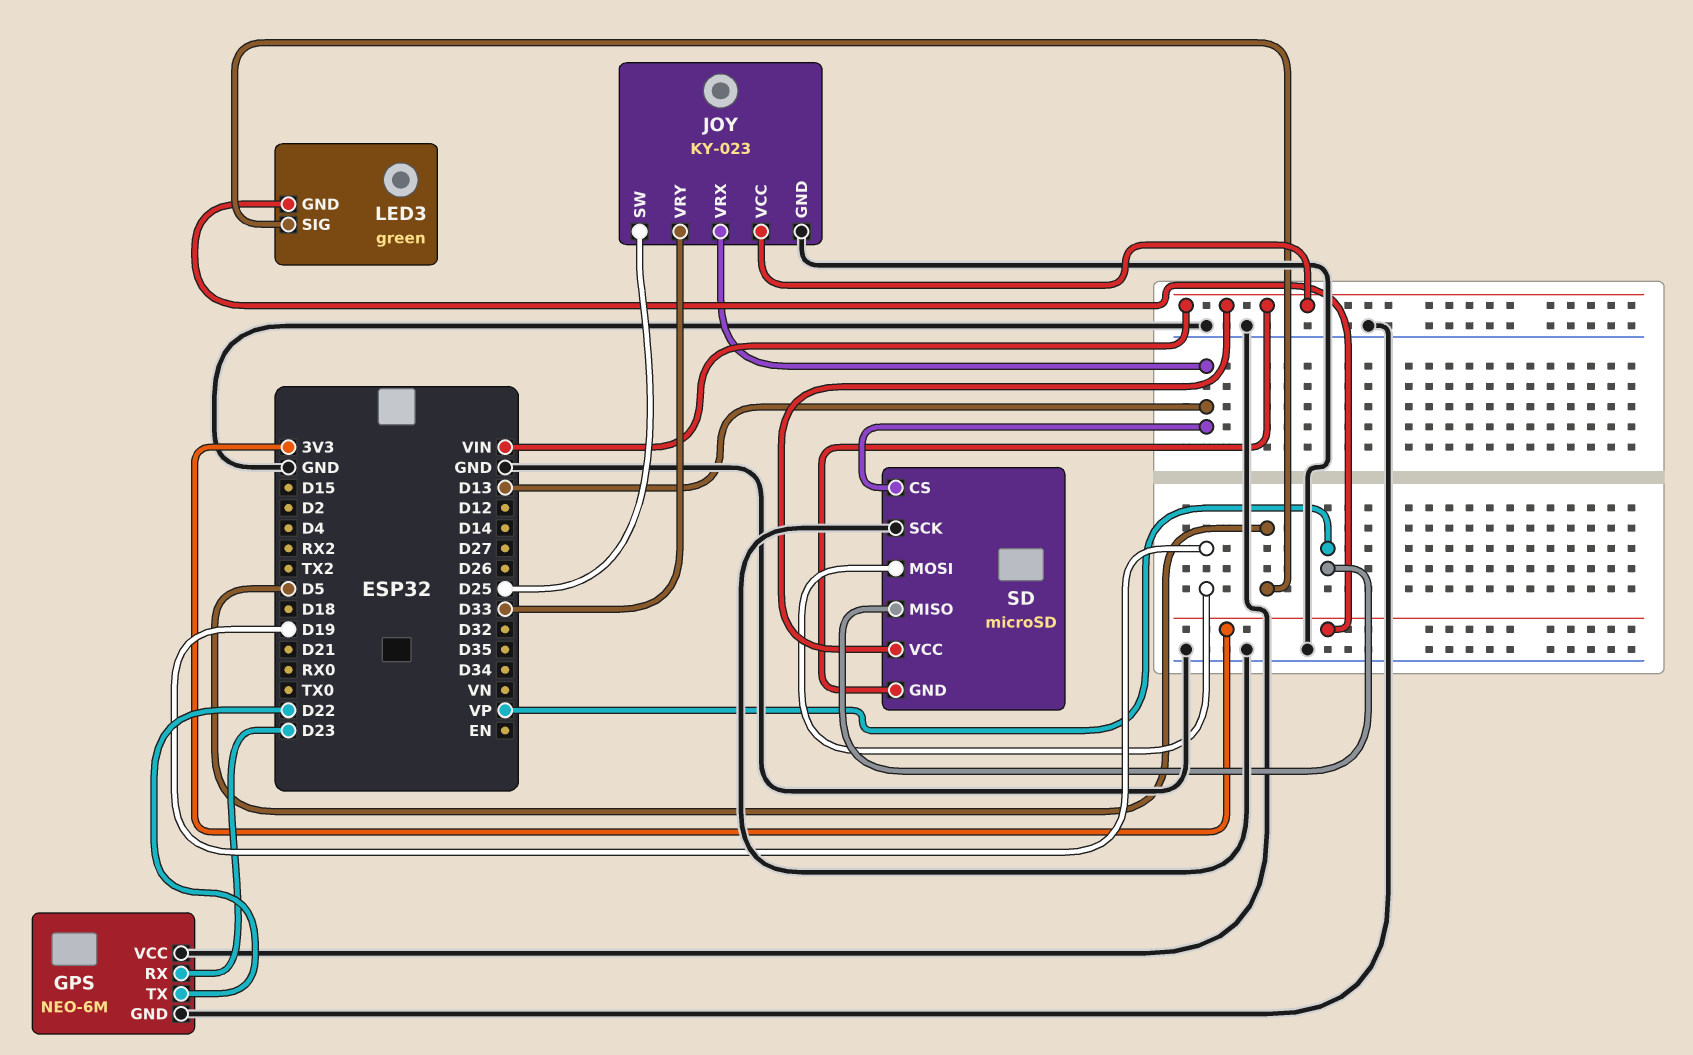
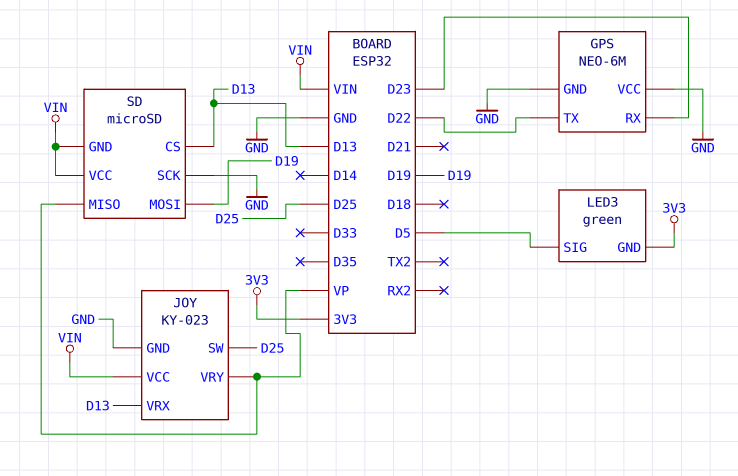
JOY pin VRY: D33 -> VP

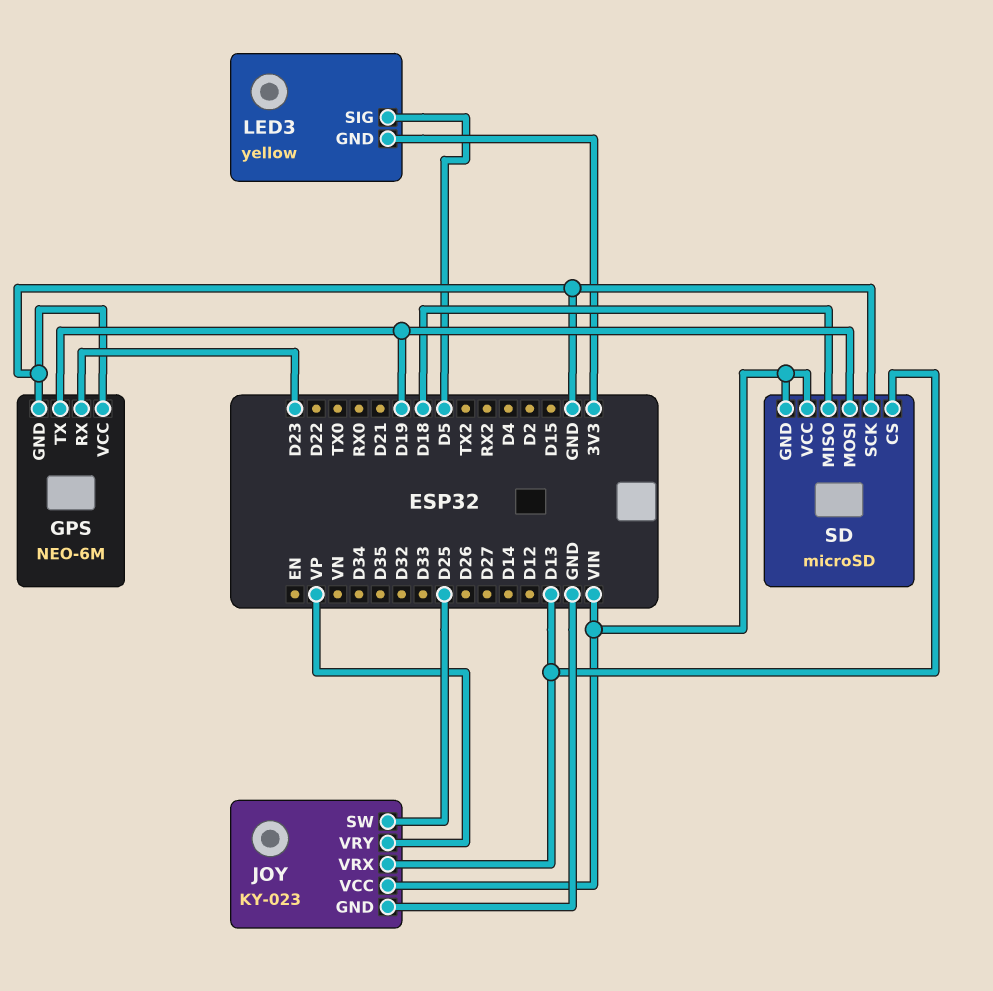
GPS pin TX: D22 -> D19
LED3: green -> yellow
SD pin MISO: VP -> D18

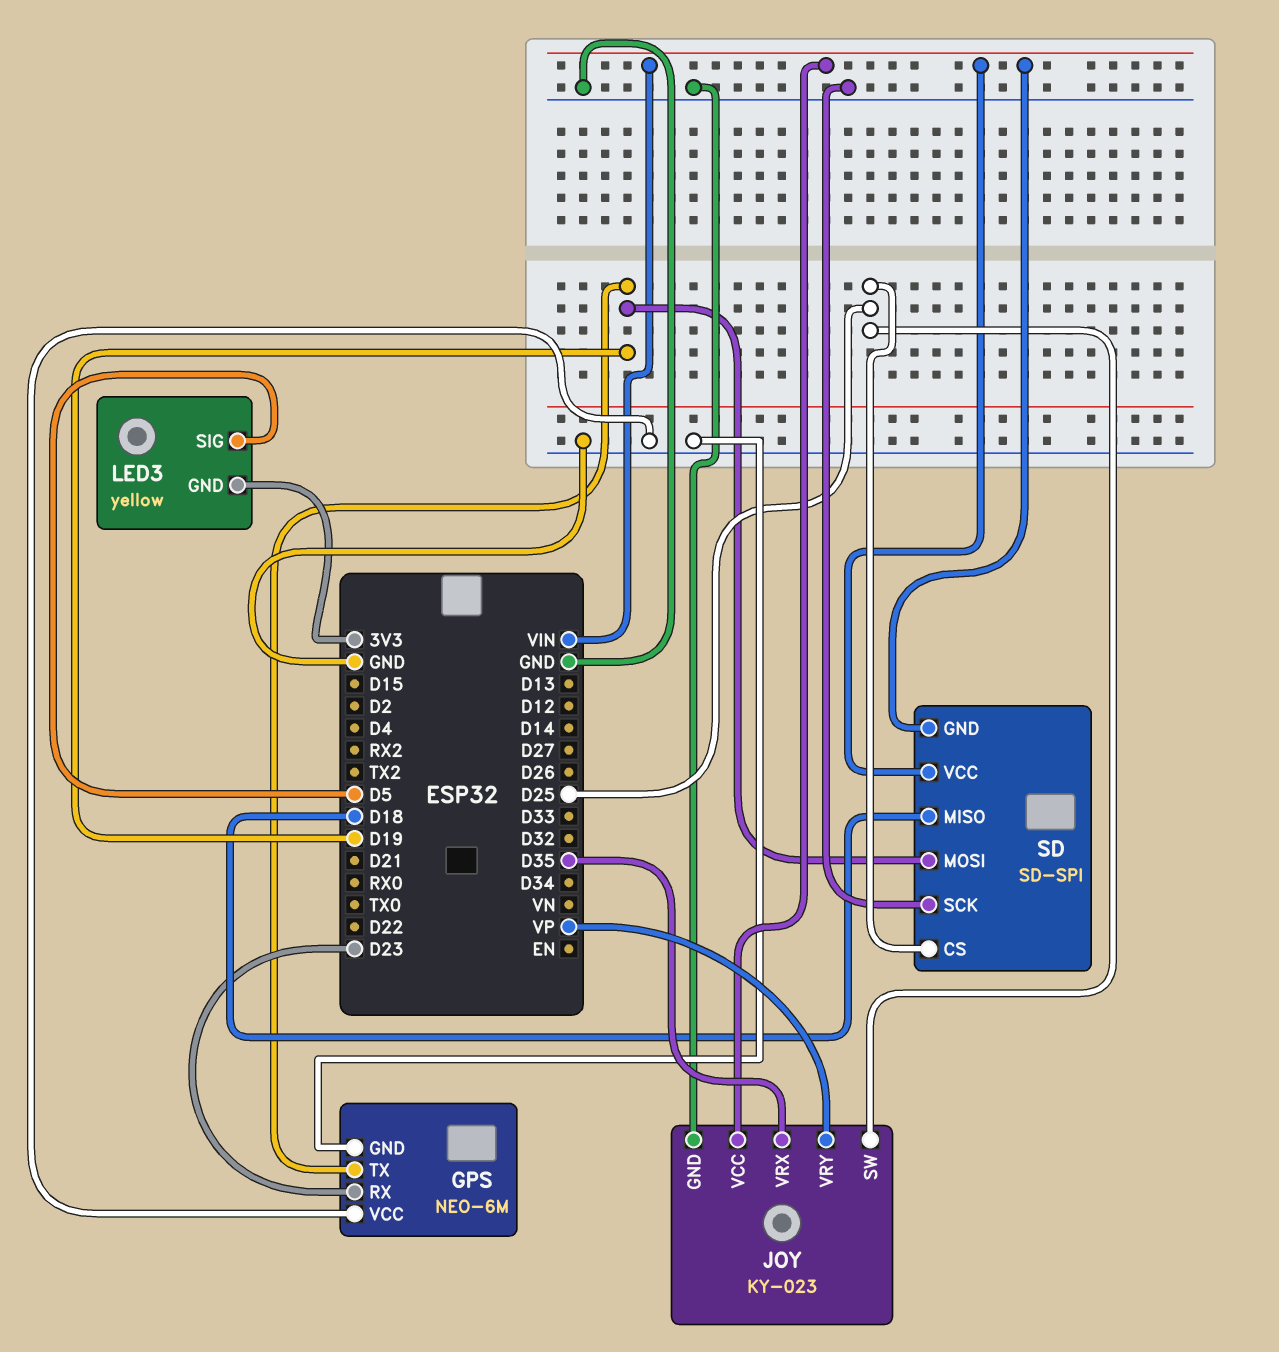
JOY pin VRX: D13 -> D35
SD: microSD -> SD-SPI
SD pin CS: D13 -> D25

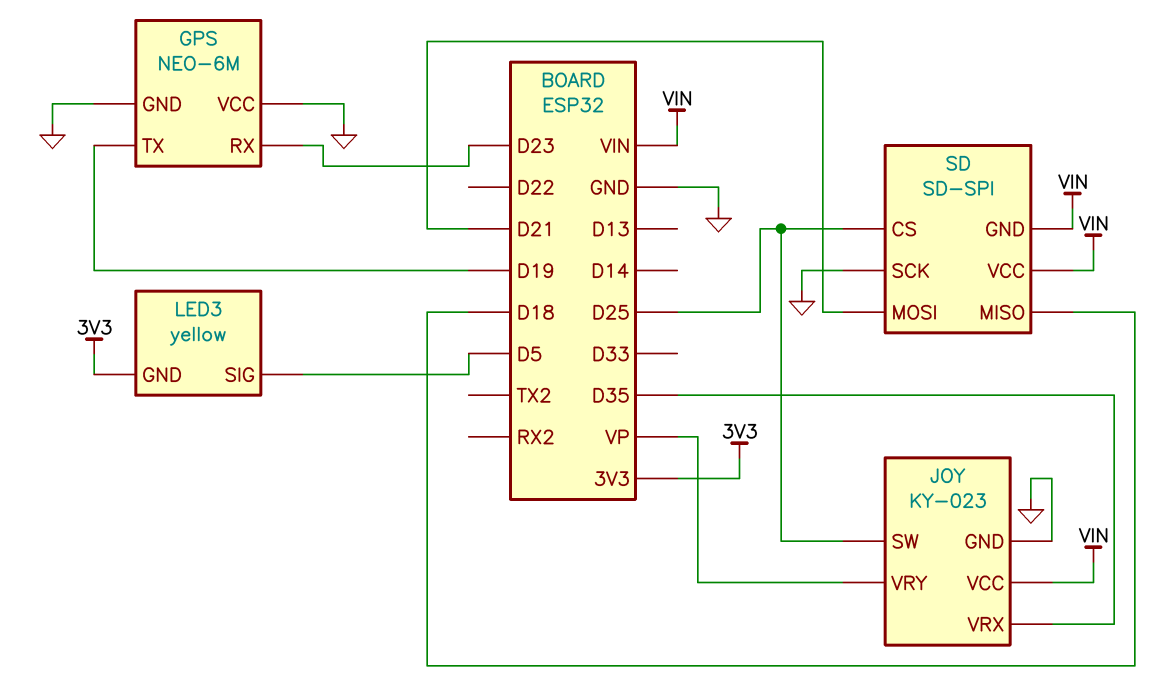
SD pin MOSI: D19 -> D21

